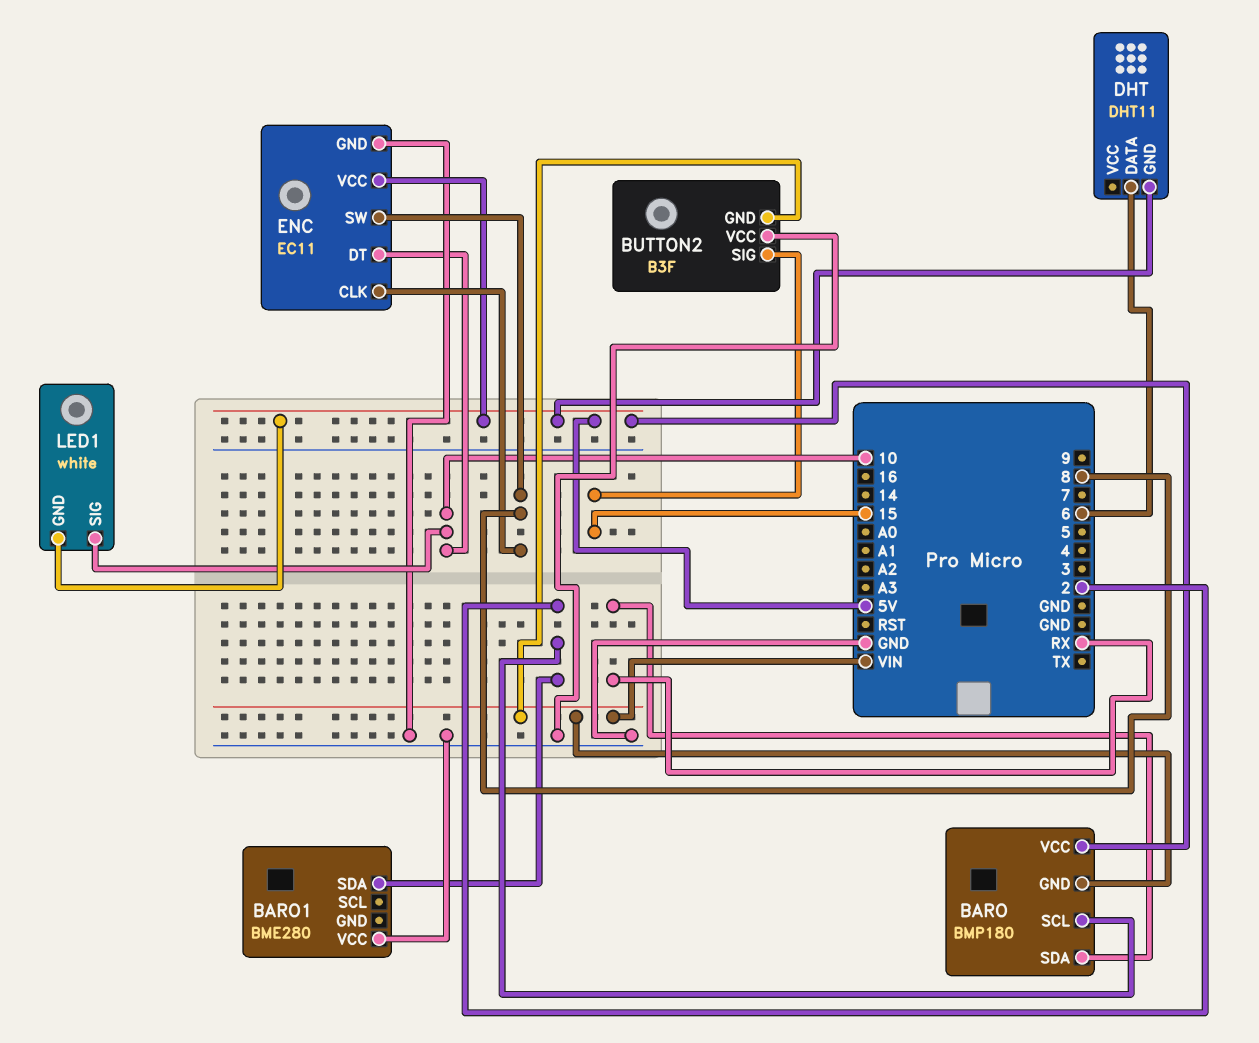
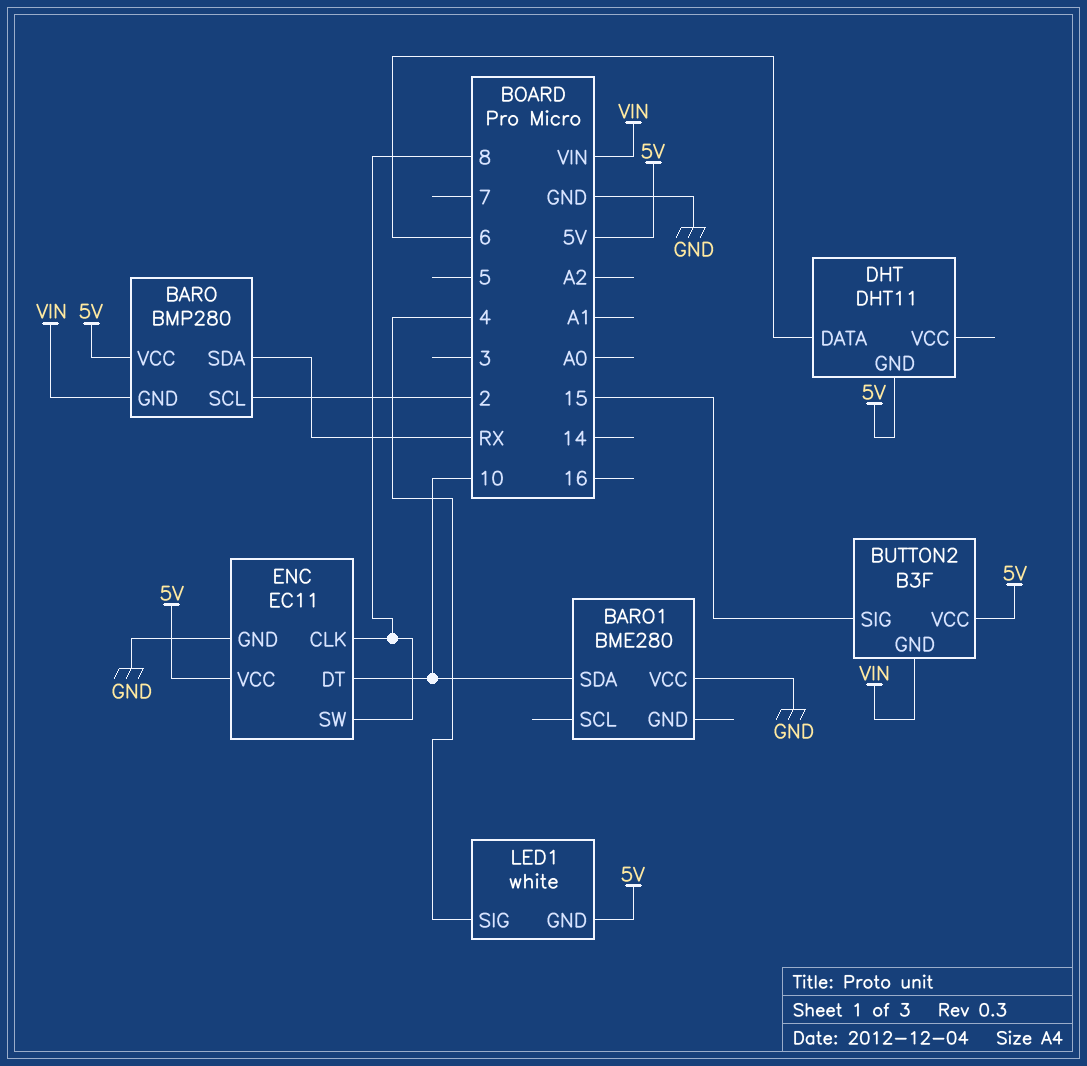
BARO: BMP180 -> BMP280
BARO1 pin SDA: 2 -> 10
BUTTON2 pin VCC: GND -> 5V
LED1 pin SIG: 10 -> 4

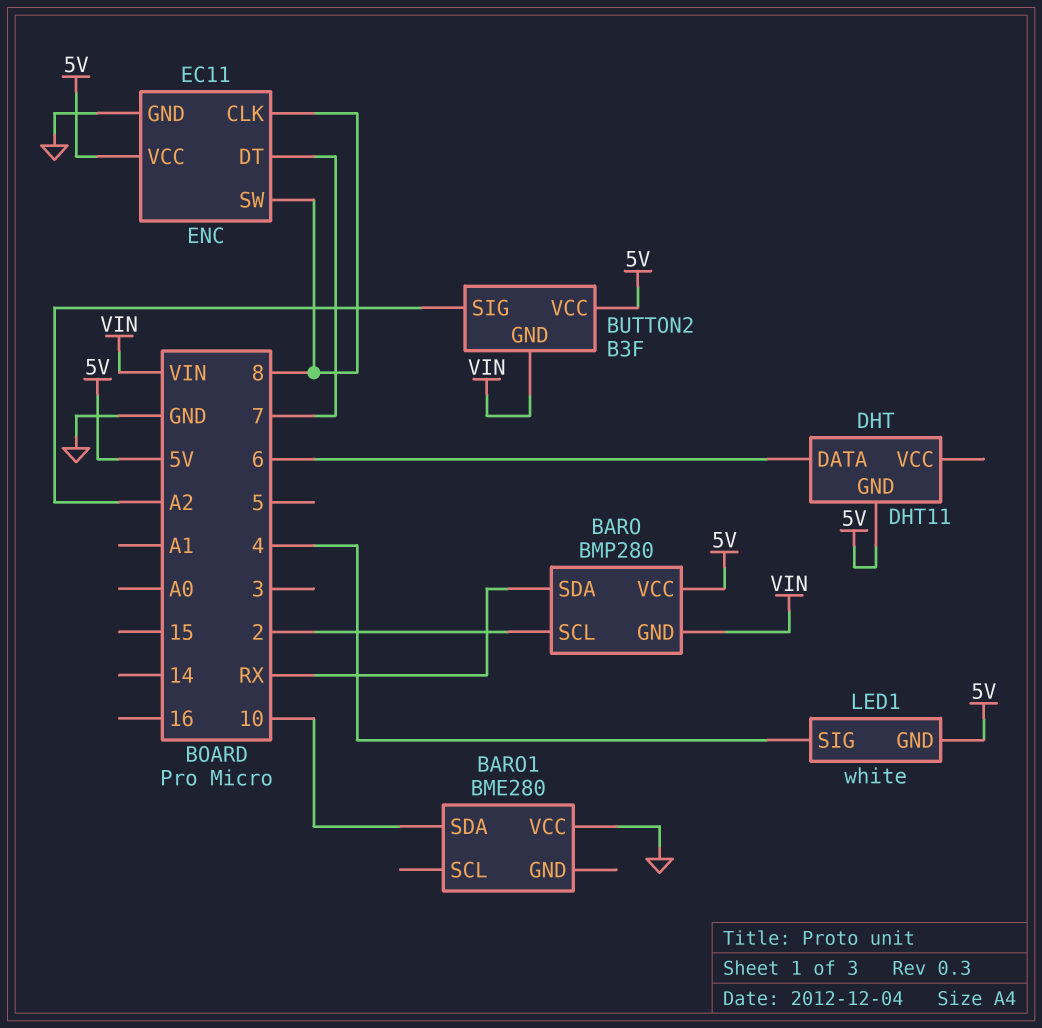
BUTTON2 pin SIG: 15 -> A2
ENC pin DT: 10 -> 7

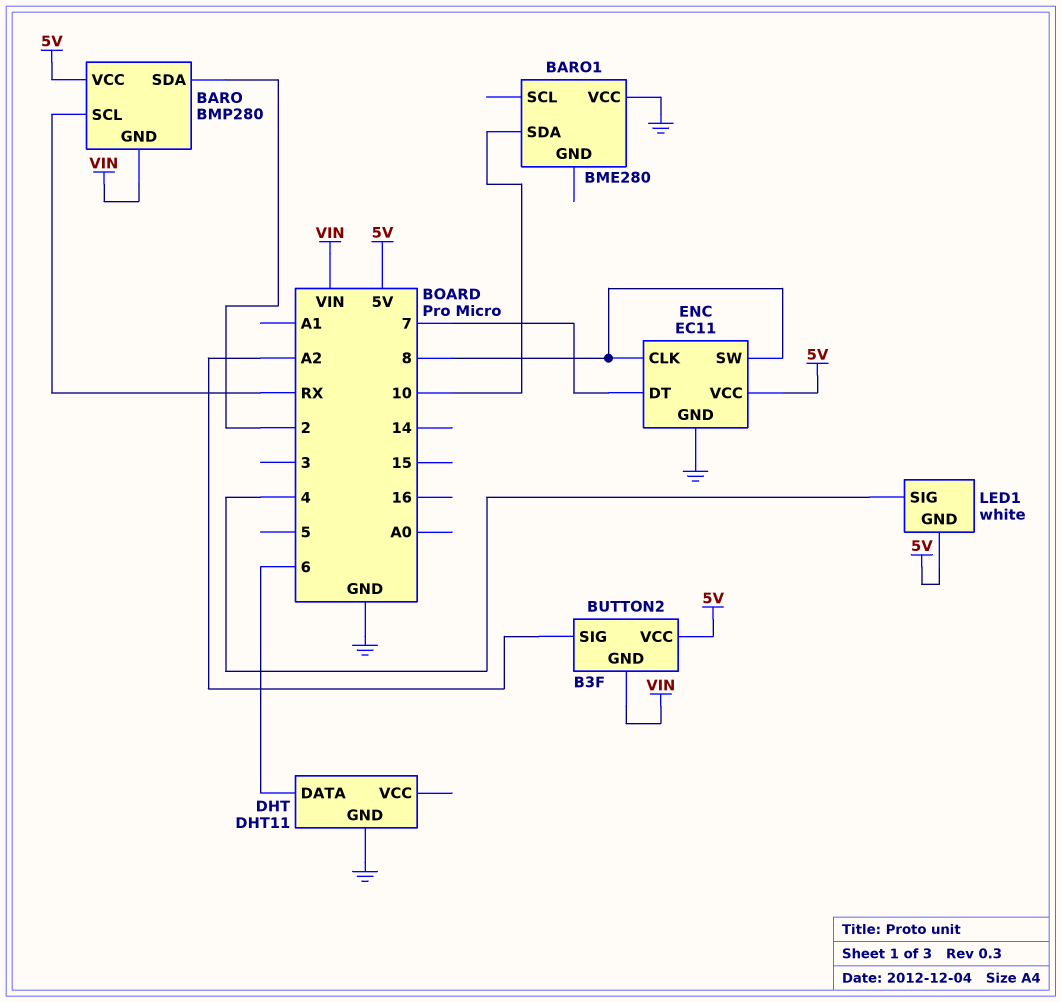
BARO pin SCL: 2 -> RX
BARO pin SDA: RX -> 2
DHT pin GND: 5V -> GND

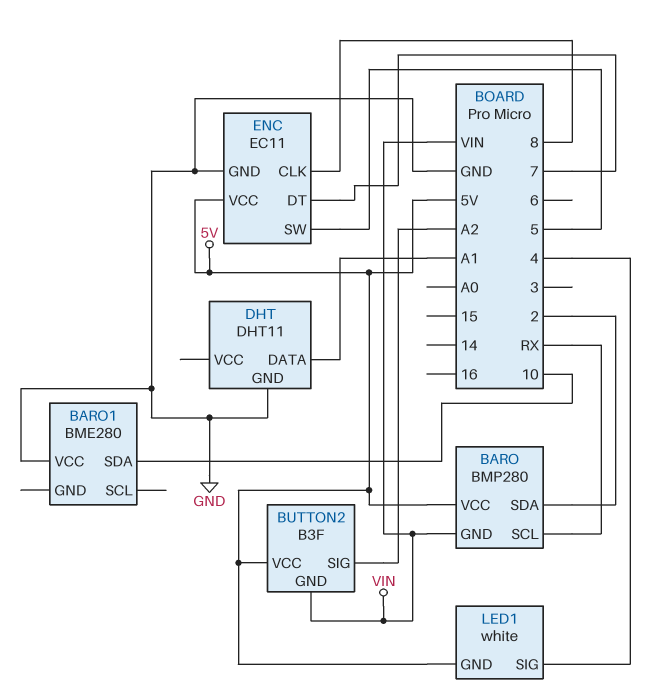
DHT pin DATA: 6 -> A1
ENC pin SW: 8 -> 5

